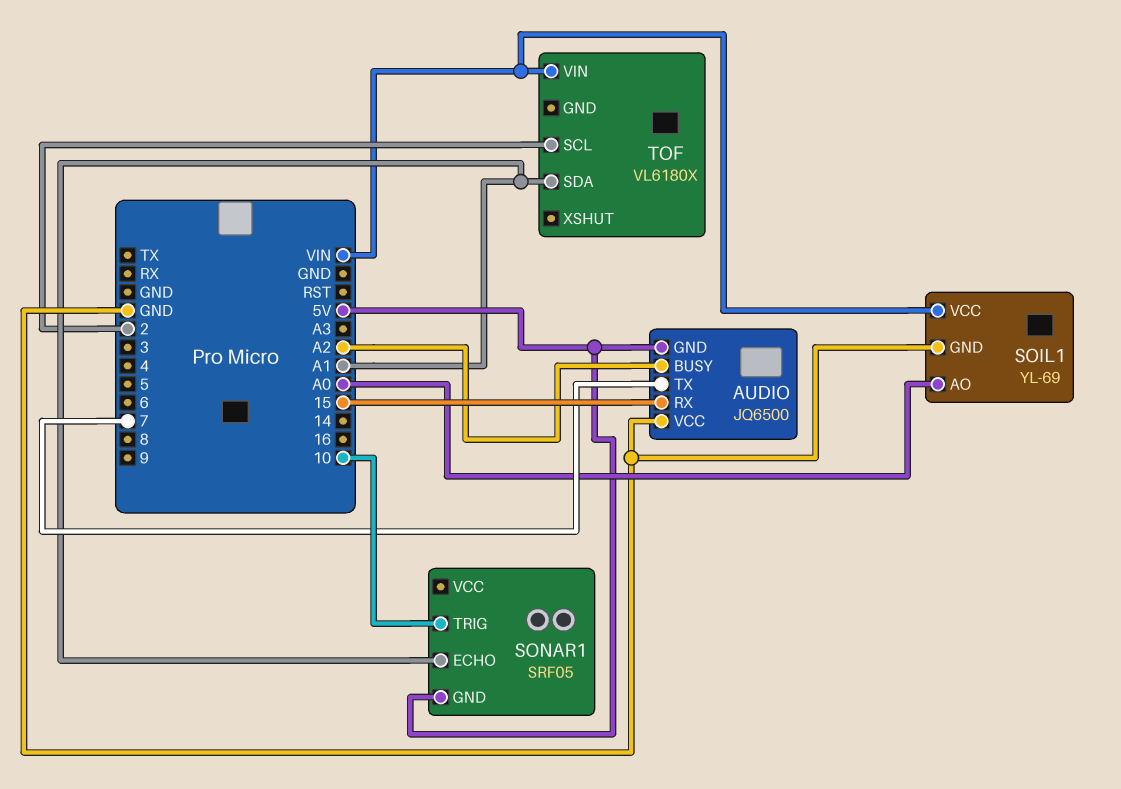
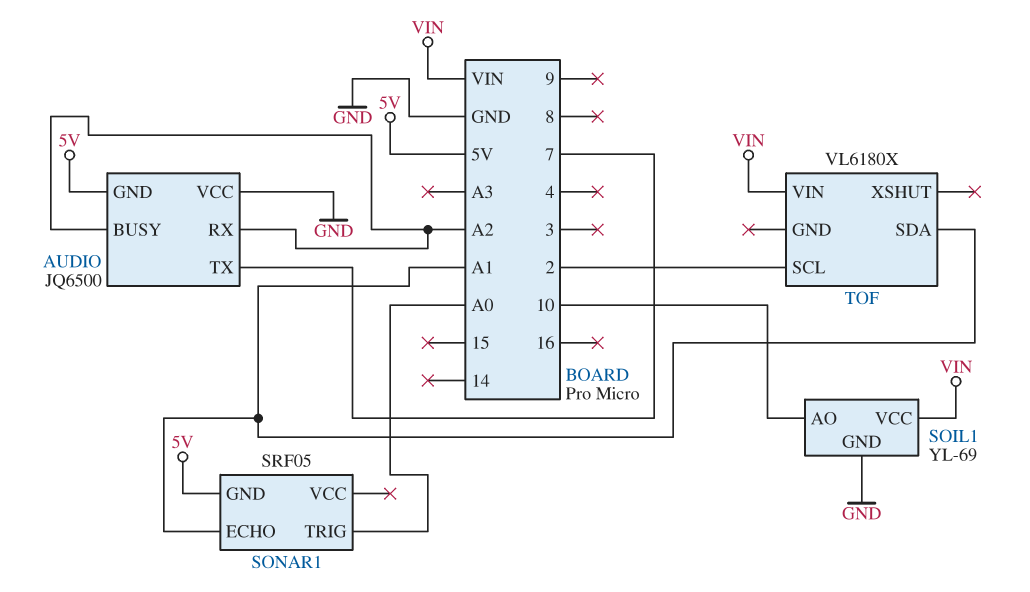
AUDIO pin RX: 15 -> A2
SOIL1 pin AO: A0 -> 10
SONAR1 pin TRIG: 10 -> A0

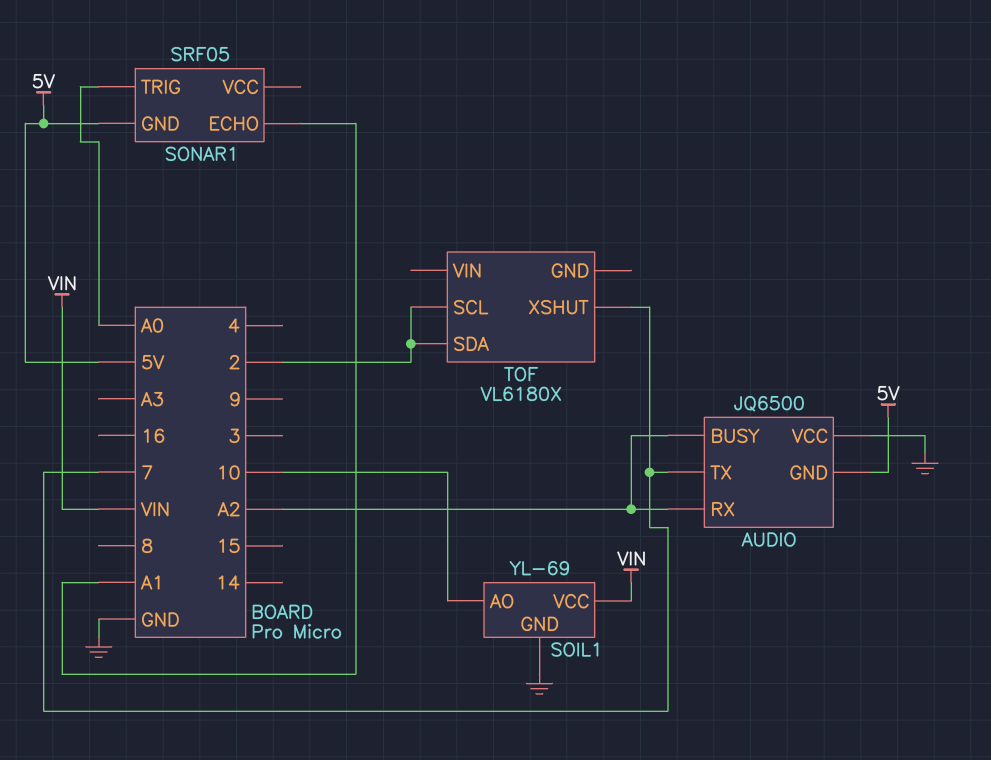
TOF pin SDA: A1 -> 2
TOF pin VIN: VIN -> none
TOF pin XSHUT: none -> 7

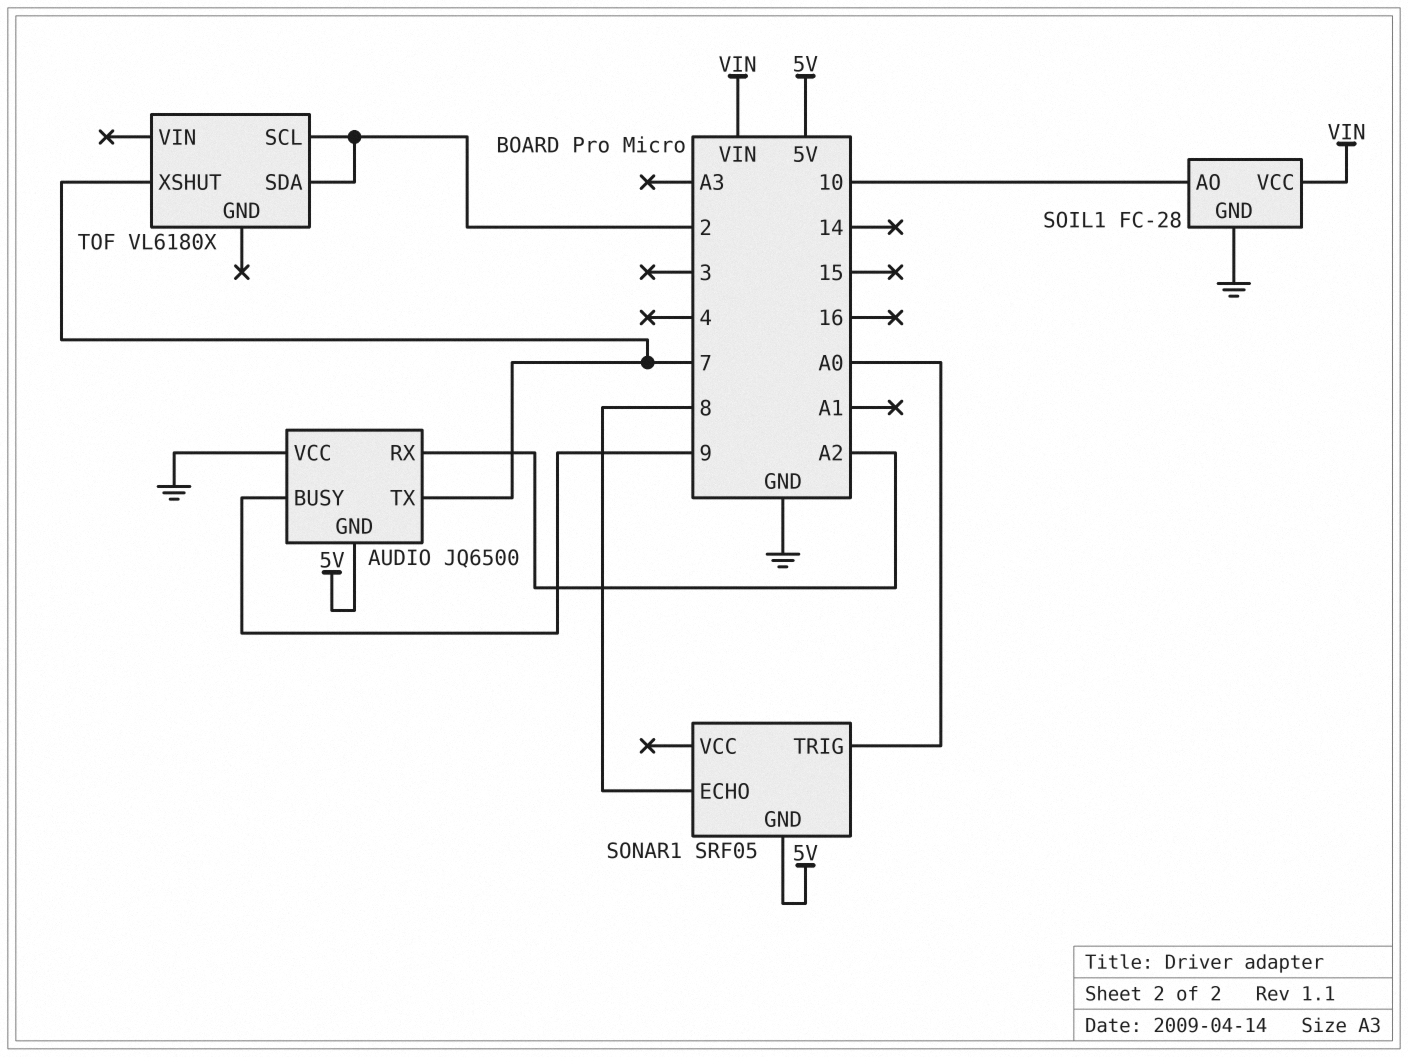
AUDIO pin BUSY: A2 -> 9
SOIL1: YL-69 -> FC-28
SONAR1 pin ECHO: A1 -> 8

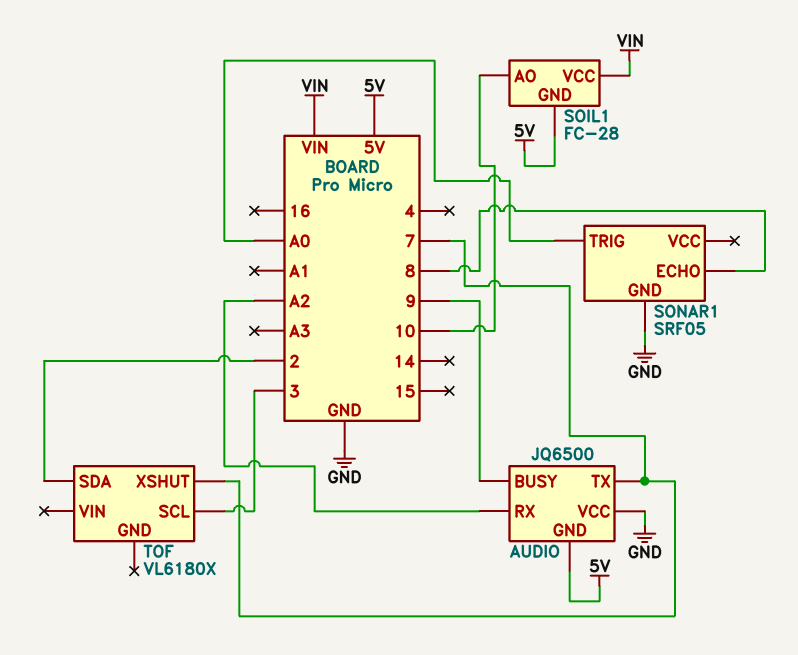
SOIL1 pin GND: GND -> 5V
SONAR1 pin GND: 5V -> GND
TOF pin SCL: 2 -> 3

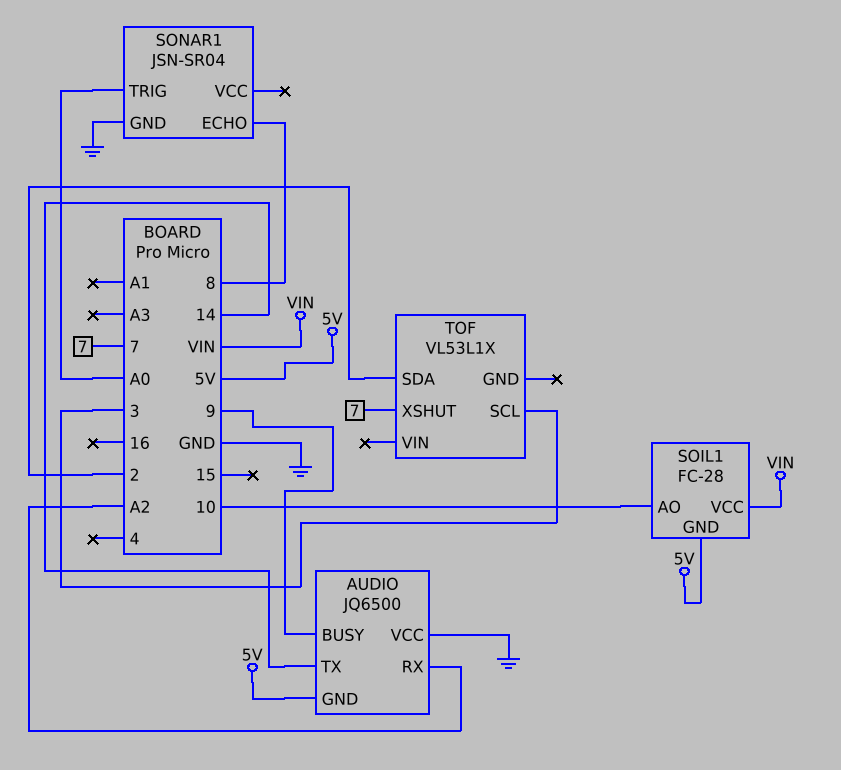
AUDIO pin TX: 7 -> 14
SONAR1: SRF05 -> JSN-SR04
TOF: VL6180X -> VL53L1X

